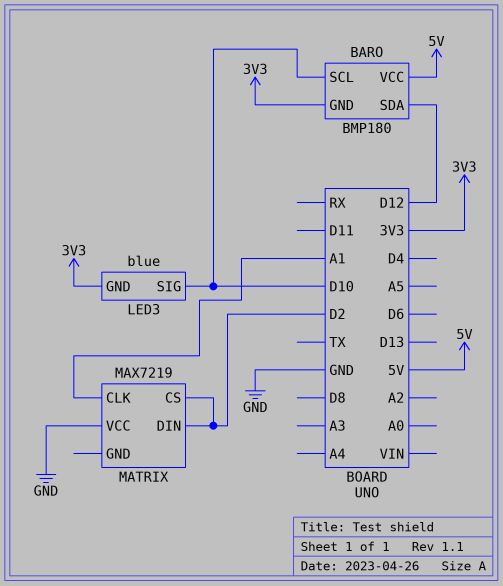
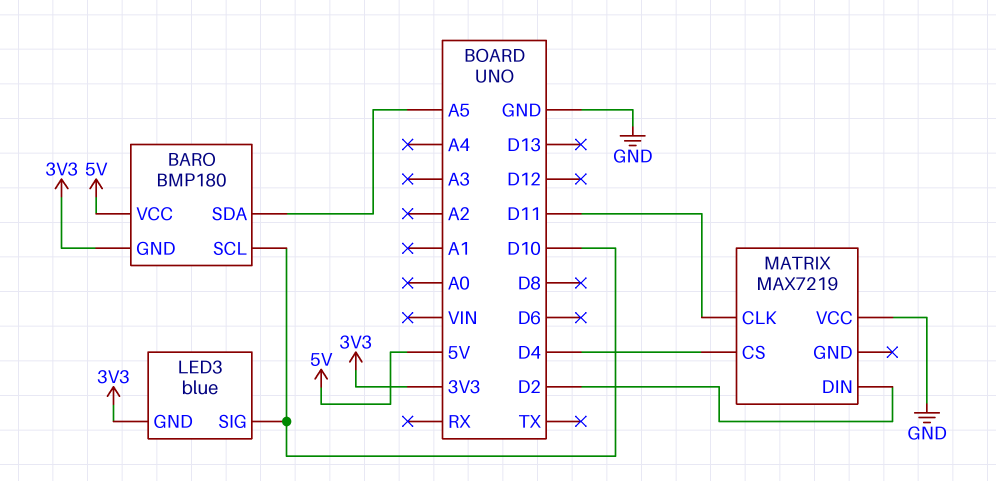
BARO pin SDA: D12 -> A5
MATRIX pin CLK: A1 -> D11
MATRIX pin CS: D2 -> D4

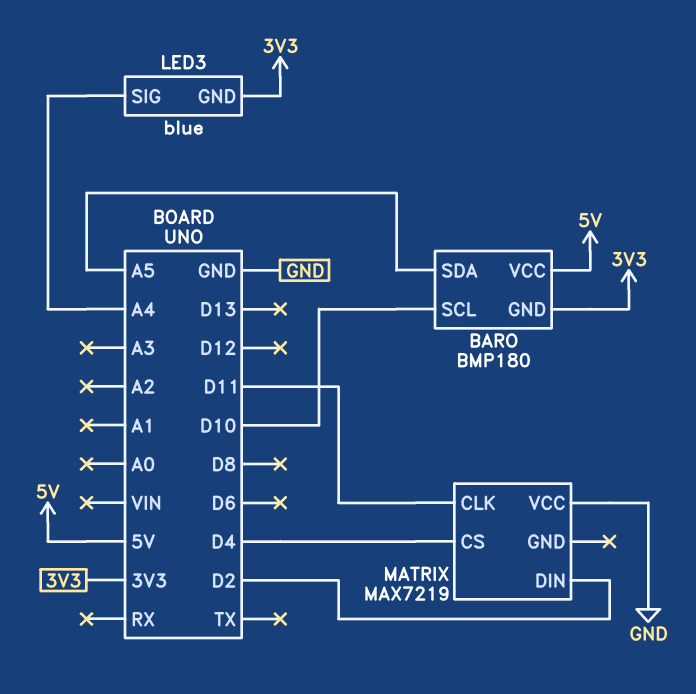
LED3 pin SIG: D10 -> A4

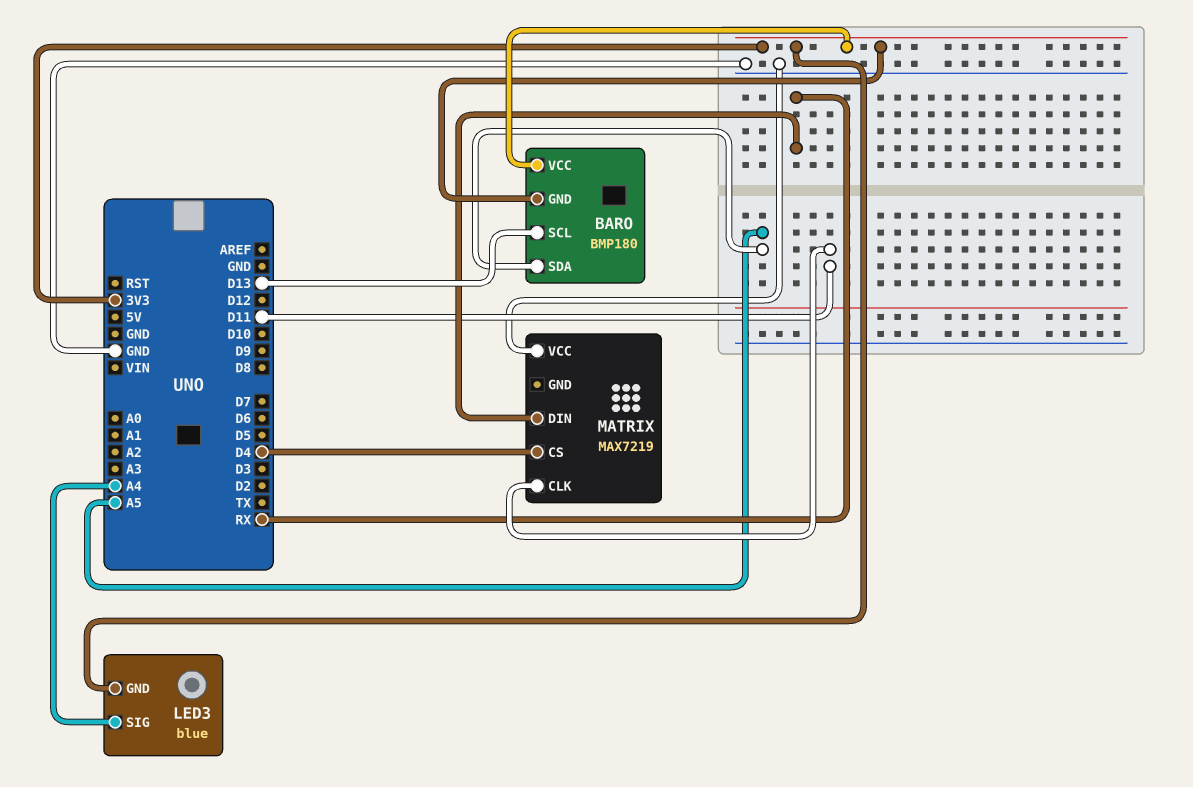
BARO pin SCL: D10 -> D13
BARO pin VCC: 5V -> 3V3
MATRIX pin DIN: D2 -> RX

